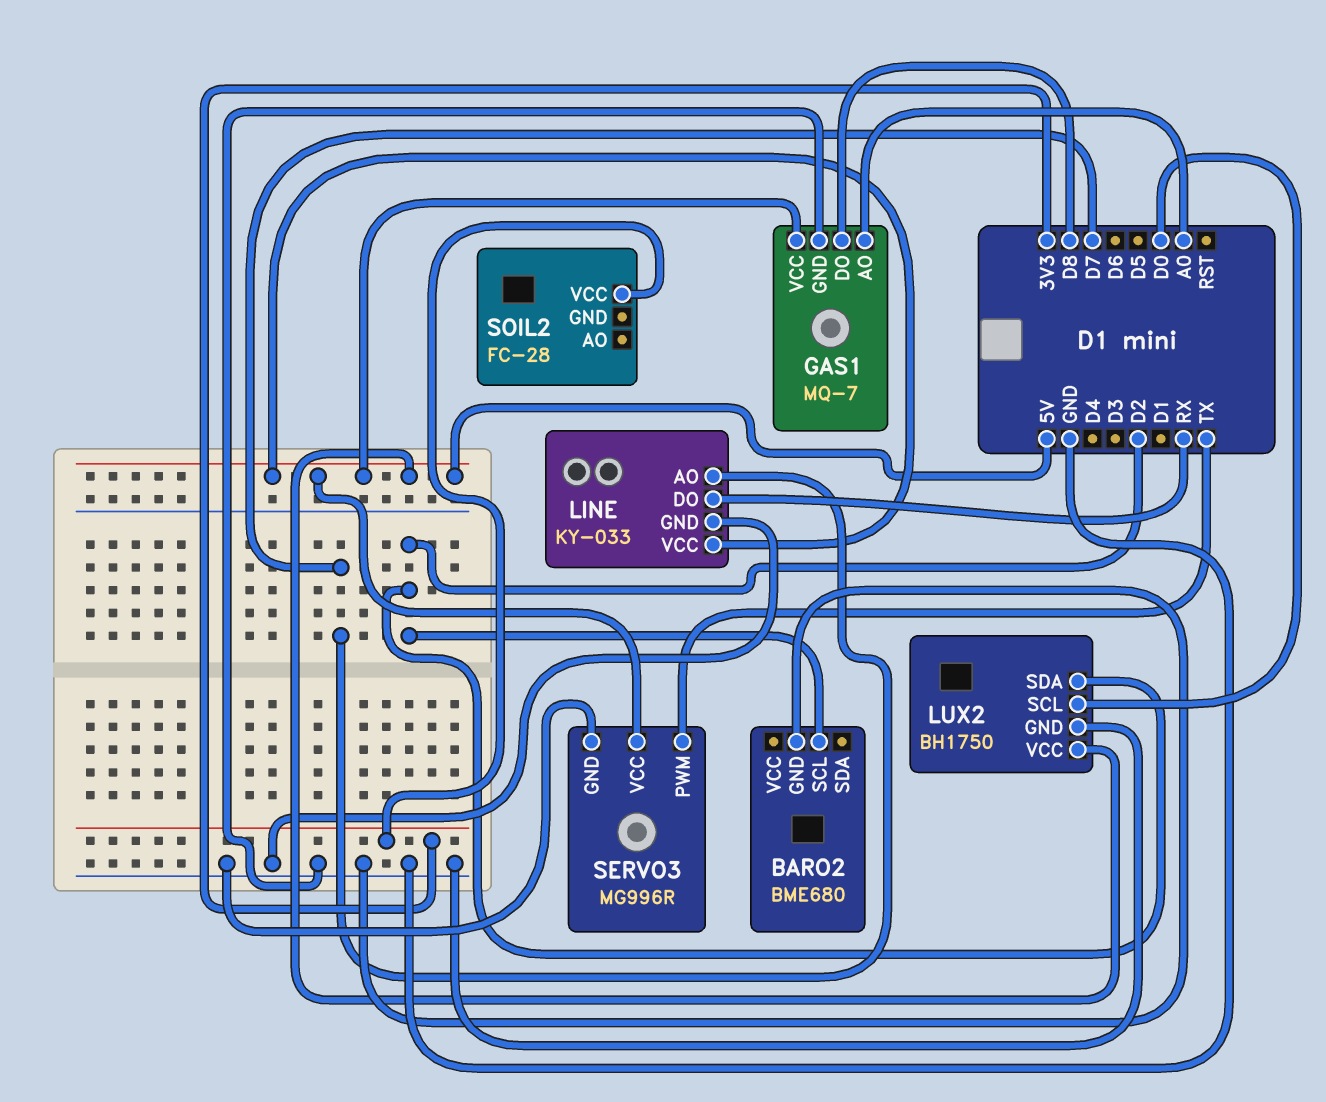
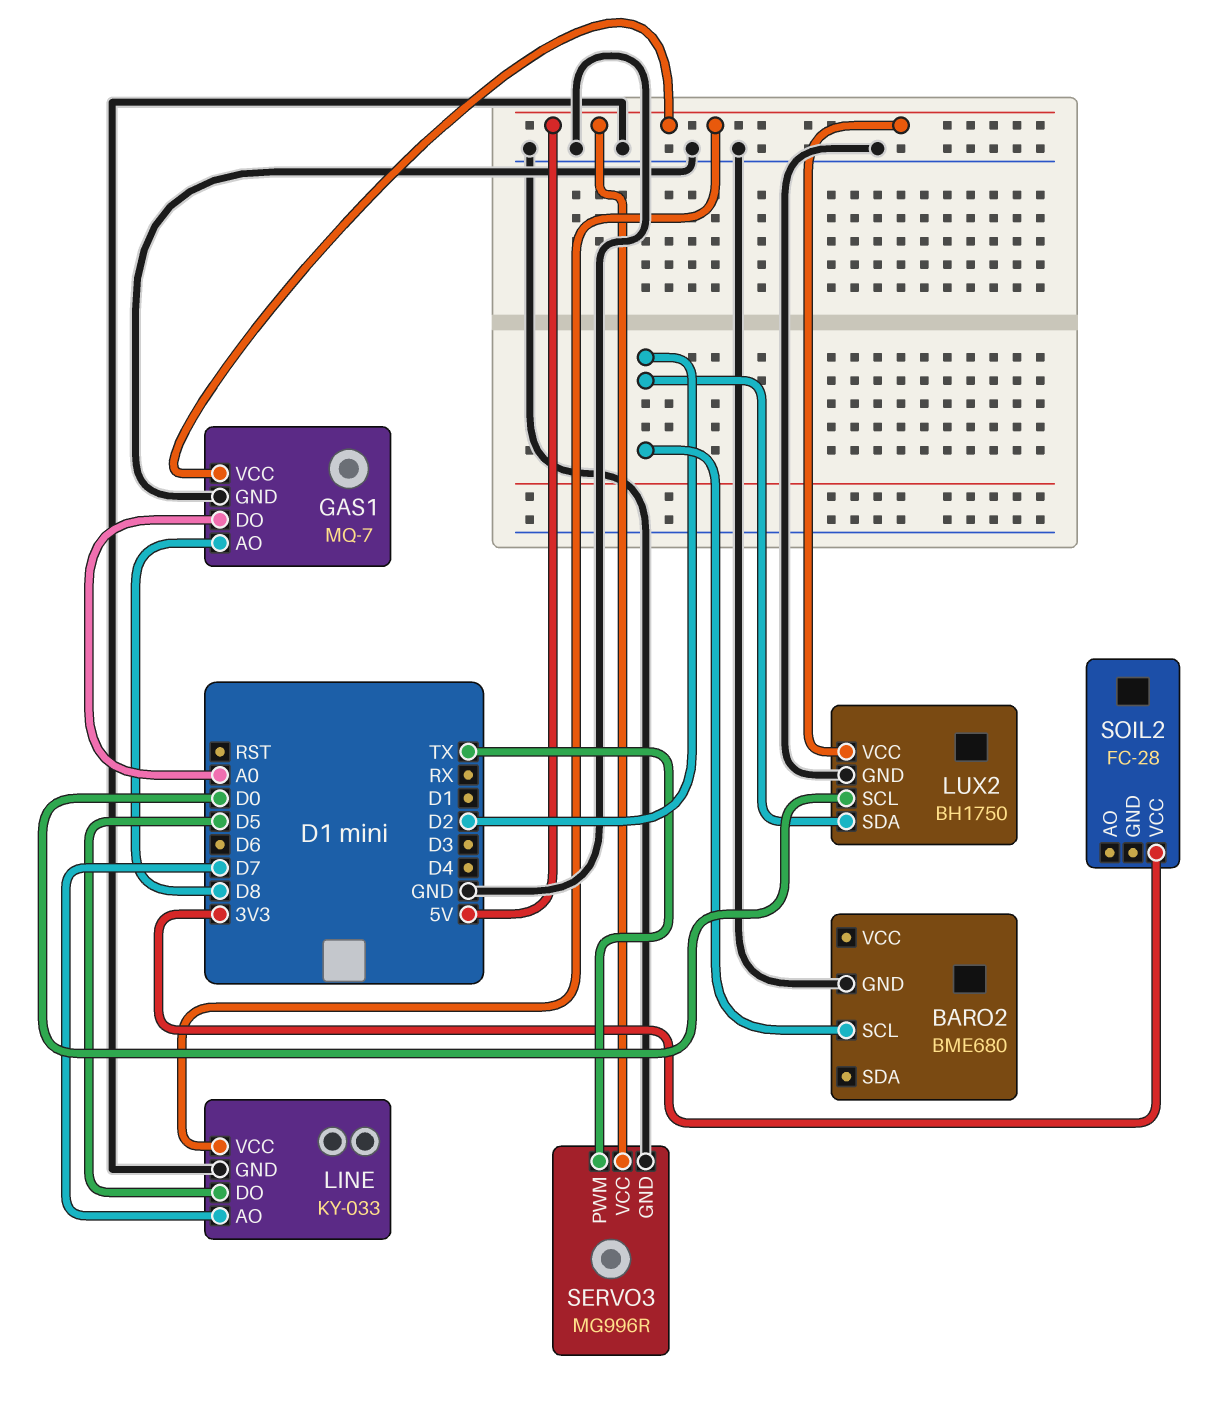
GAS1 pin AO: A0 -> D8
GAS1 pin DO: D8 -> A0
LINE pin DO: RX -> D5

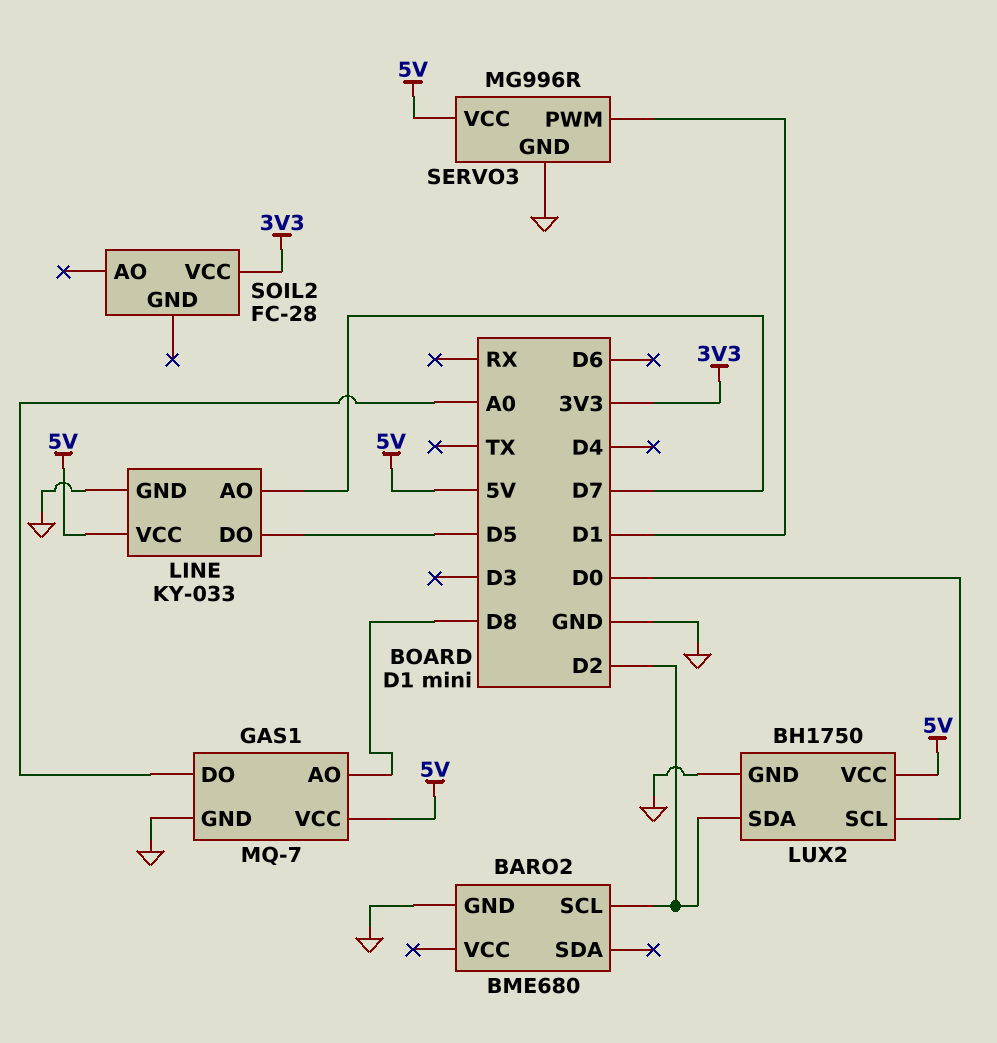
SERVO3 pin PWM: TX -> D1

